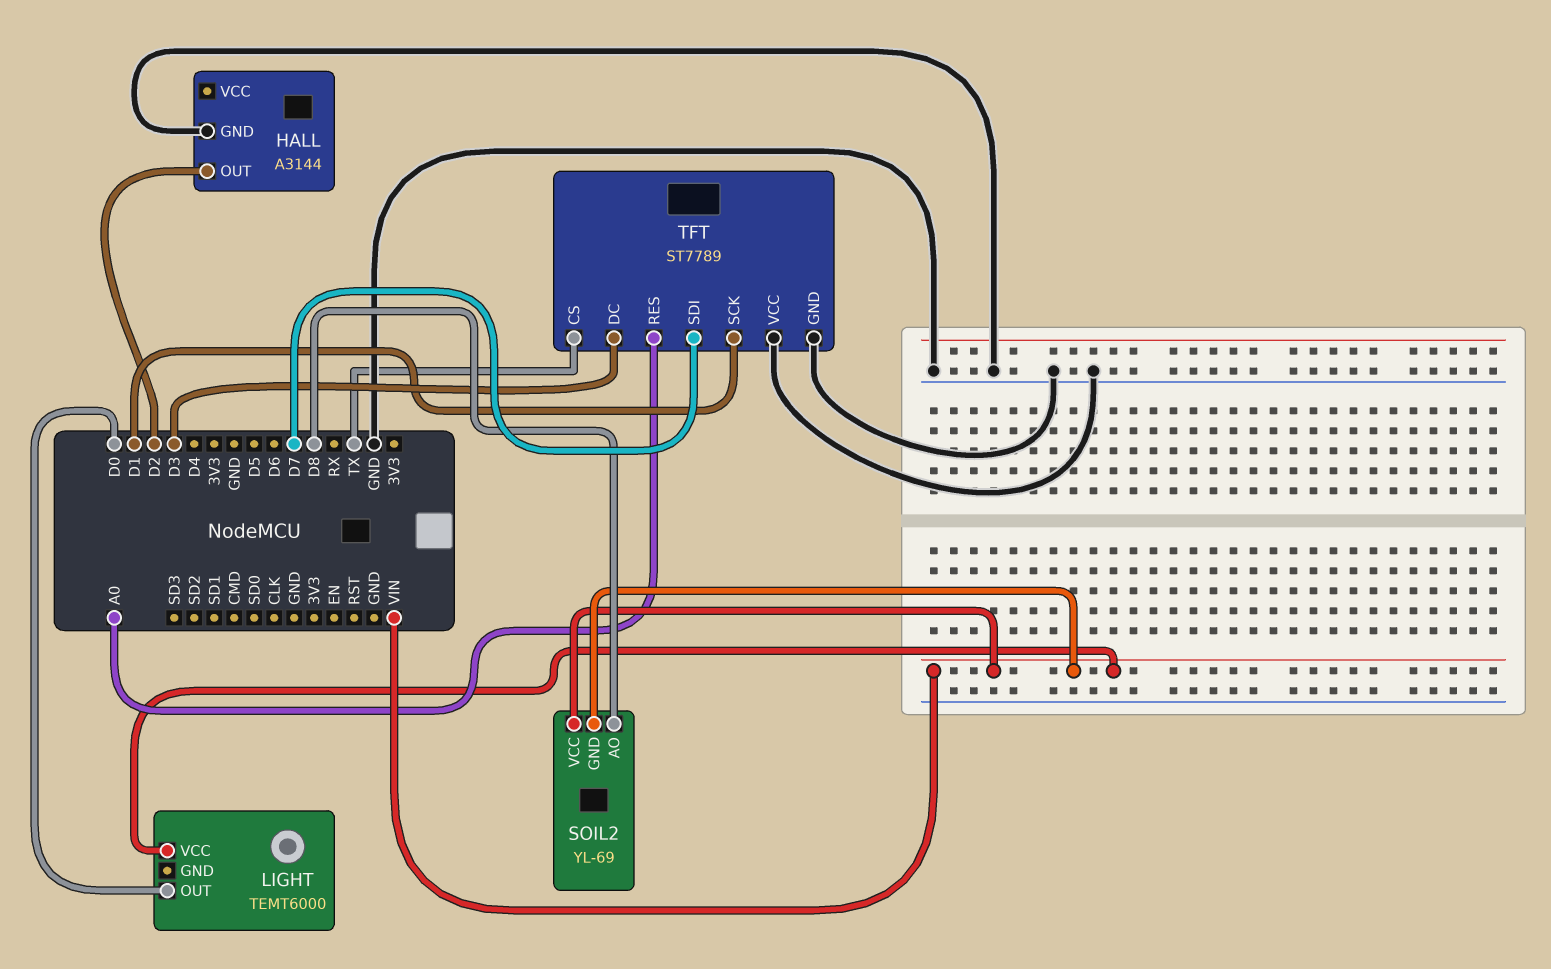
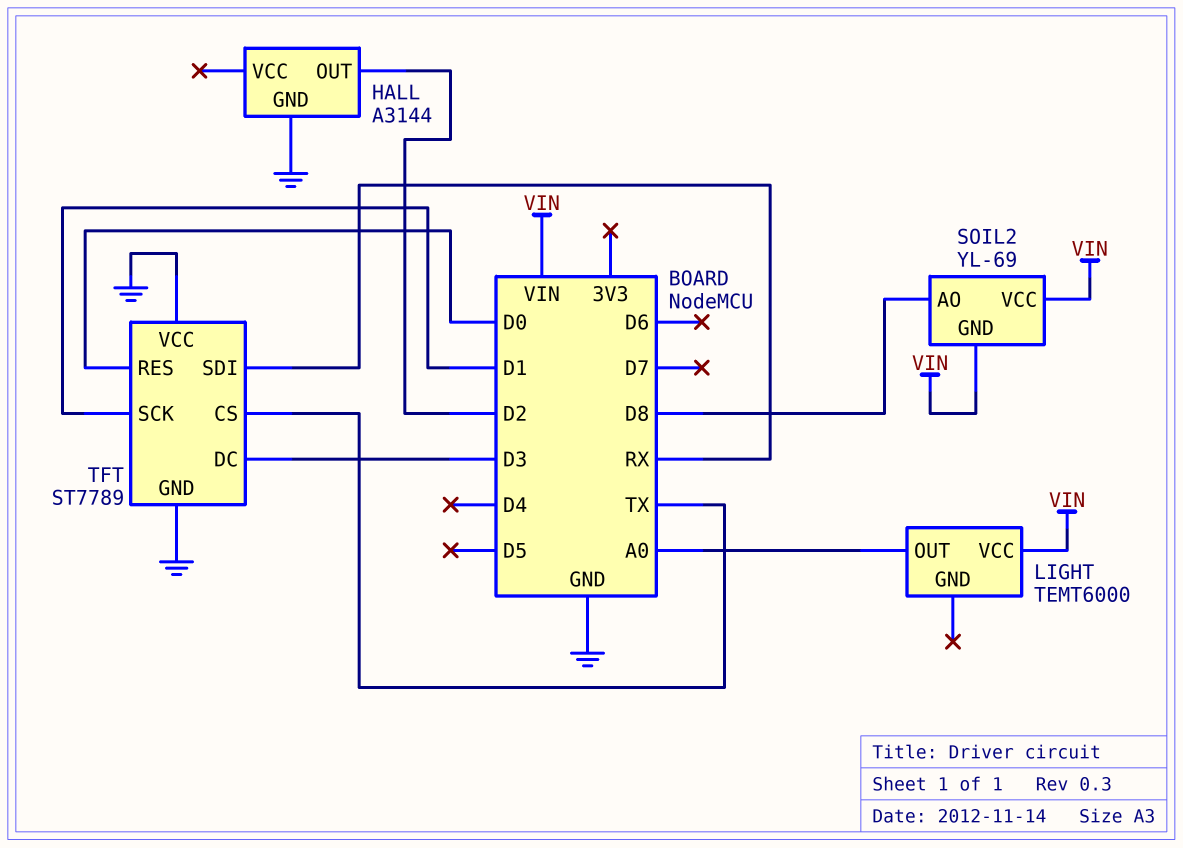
LIGHT pin OUT: D0 -> A0
TFT pin RES: A0 -> D0
TFT pin SDI: D7 -> RX

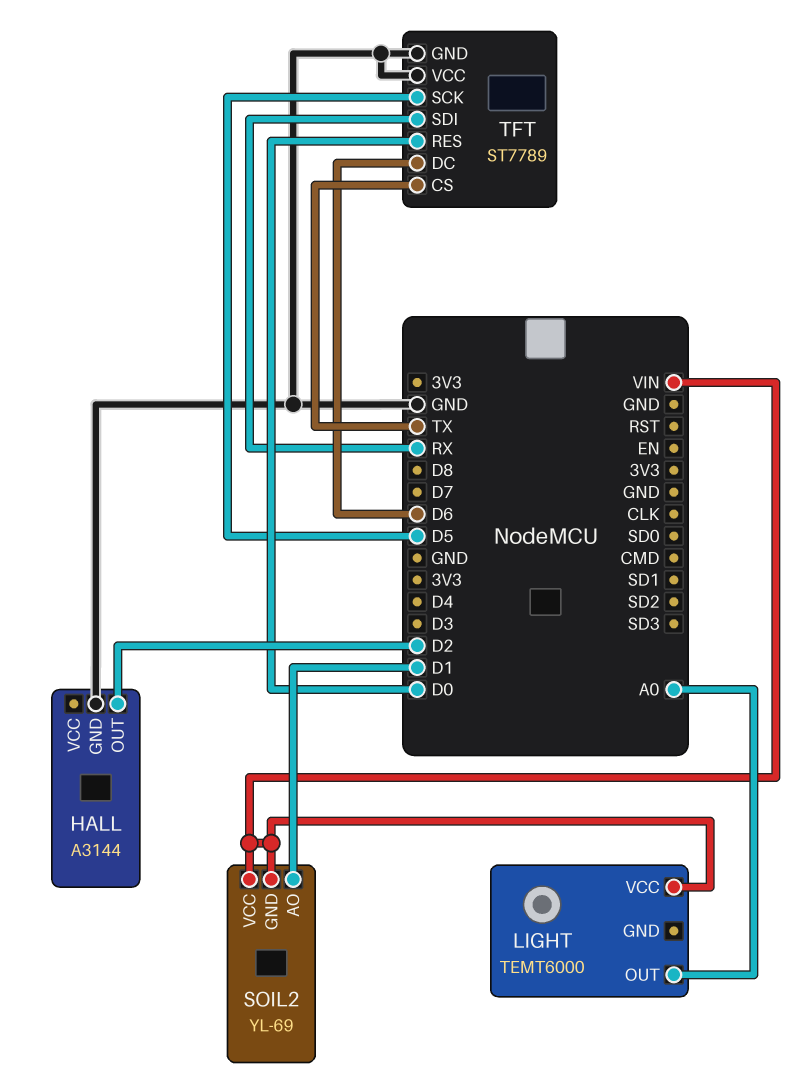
SOIL2 pin AO: D8 -> D1
TFT pin DC: D3 -> D6
TFT pin SCK: D1 -> D5

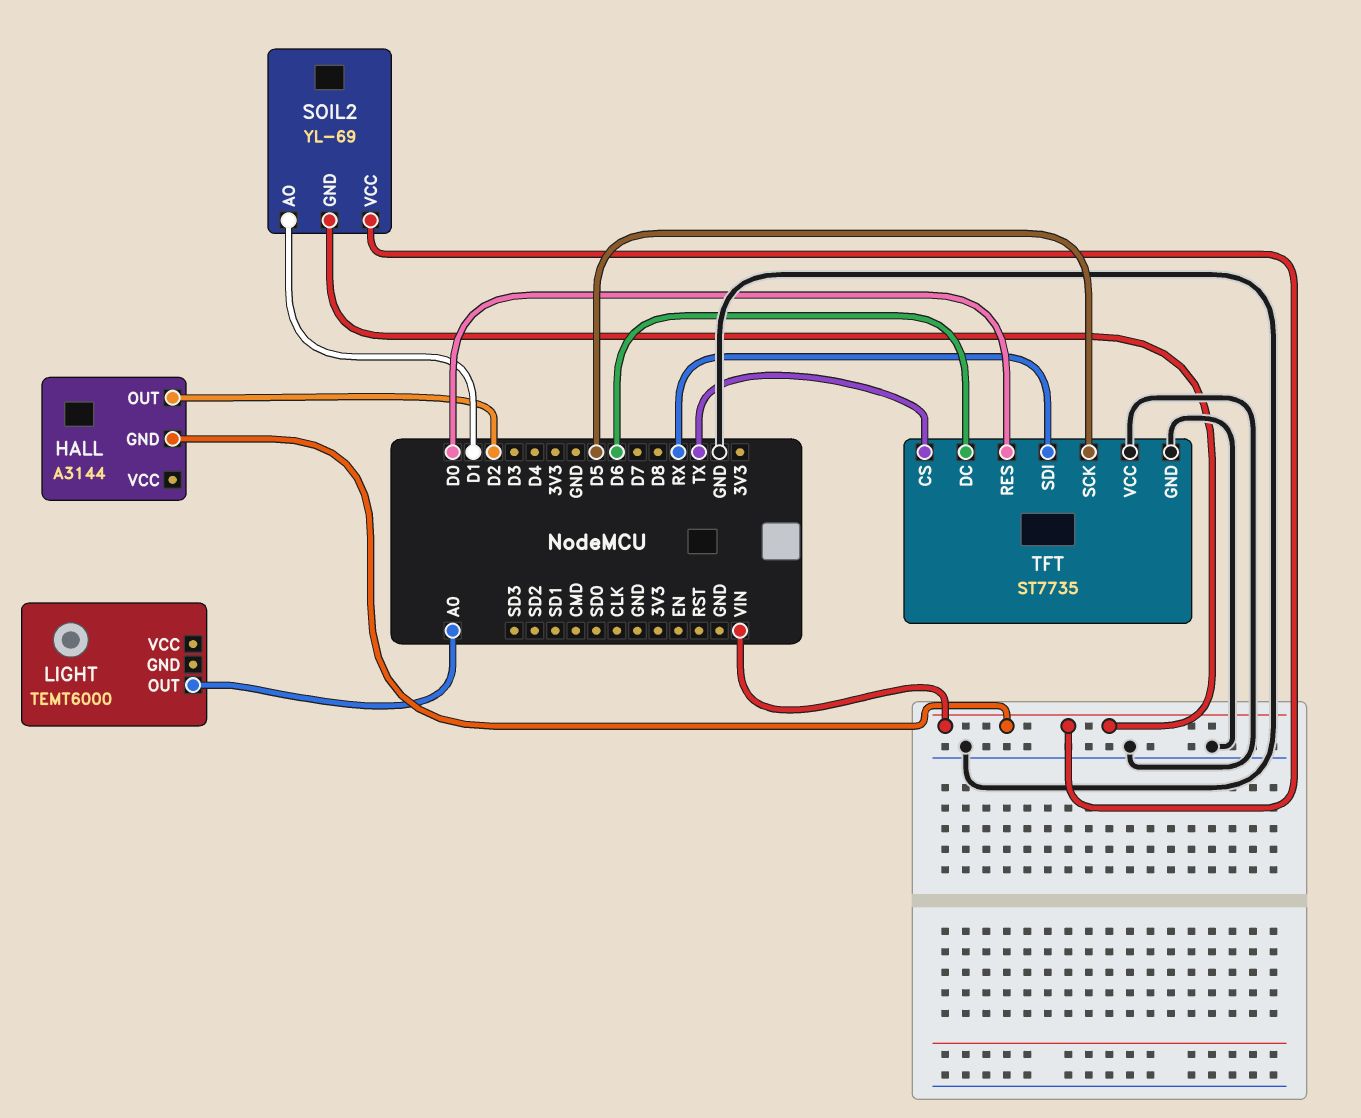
HALL pin GND: GND -> VIN
LIGHT pin VCC: VIN -> none
TFT: ST7789 -> ST7735

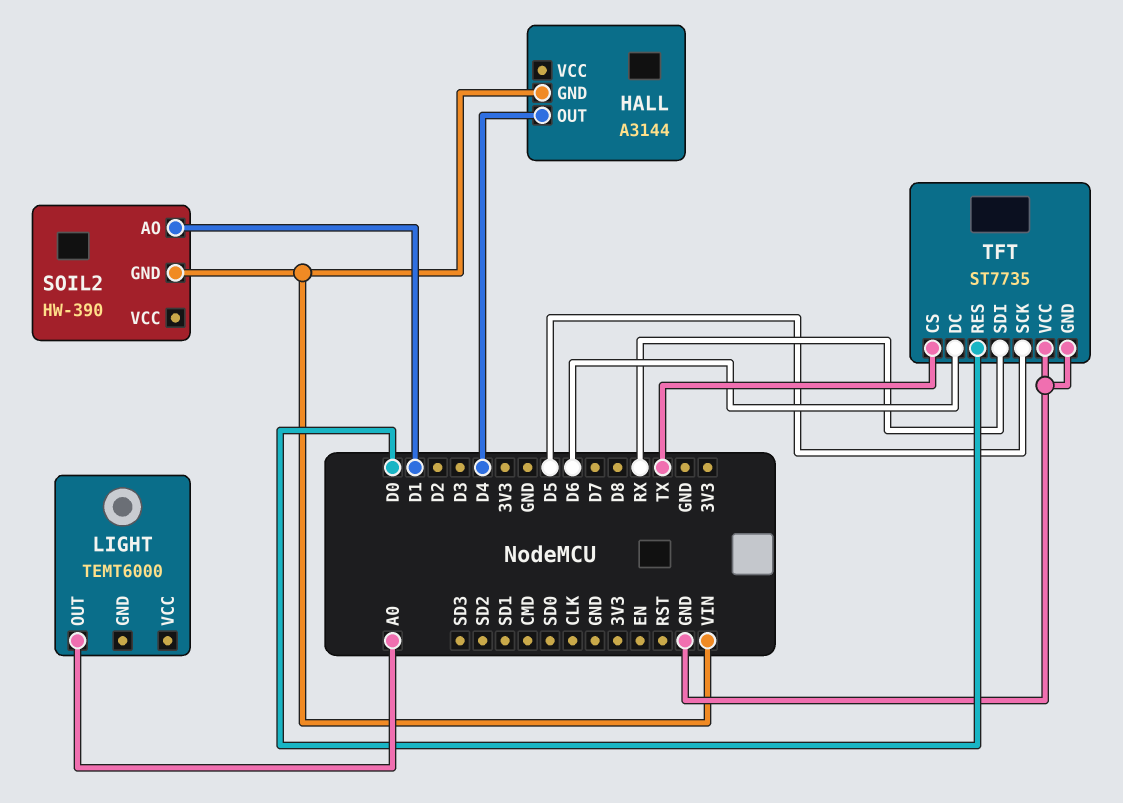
HALL pin OUT: D2 -> D4
SOIL2: YL-69 -> HW-390
SOIL2 pin VCC: VIN -> none

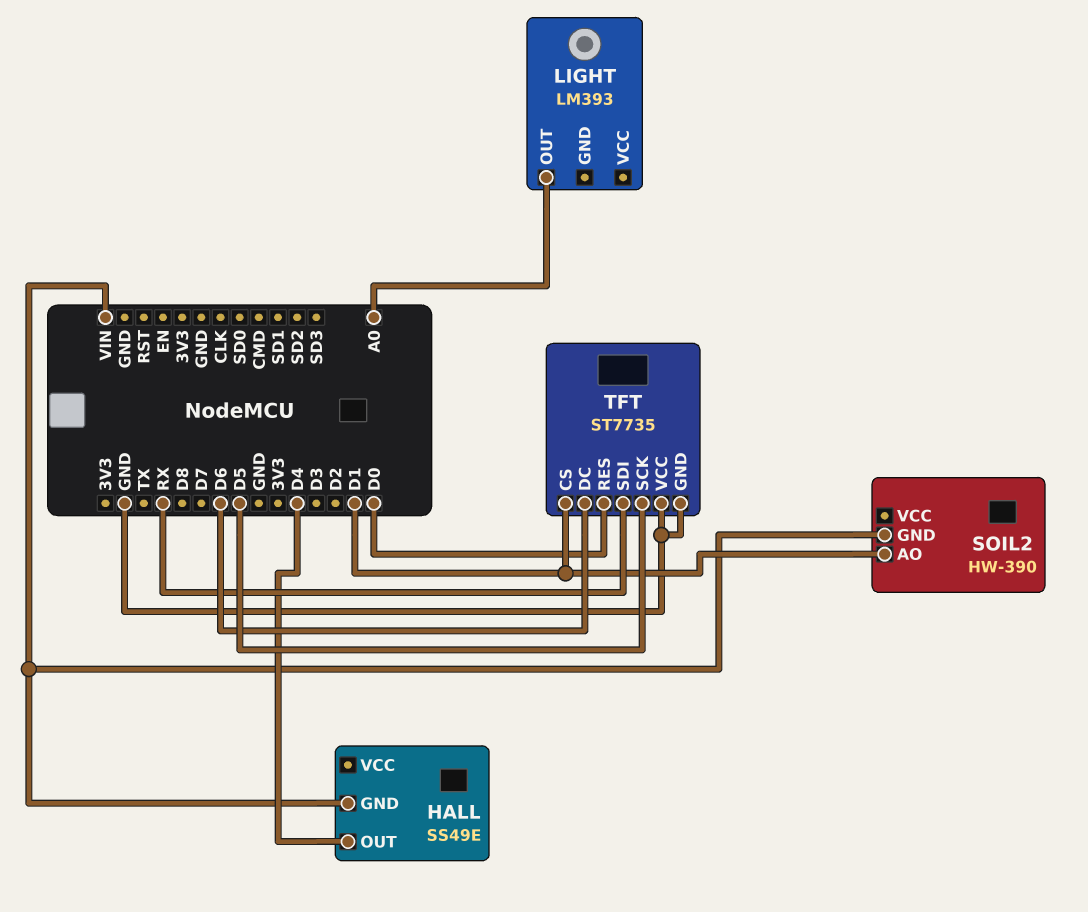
HALL: A3144 -> SS49E
LIGHT: TEMT6000 -> LM393
TFT pin CS: TX -> D1

